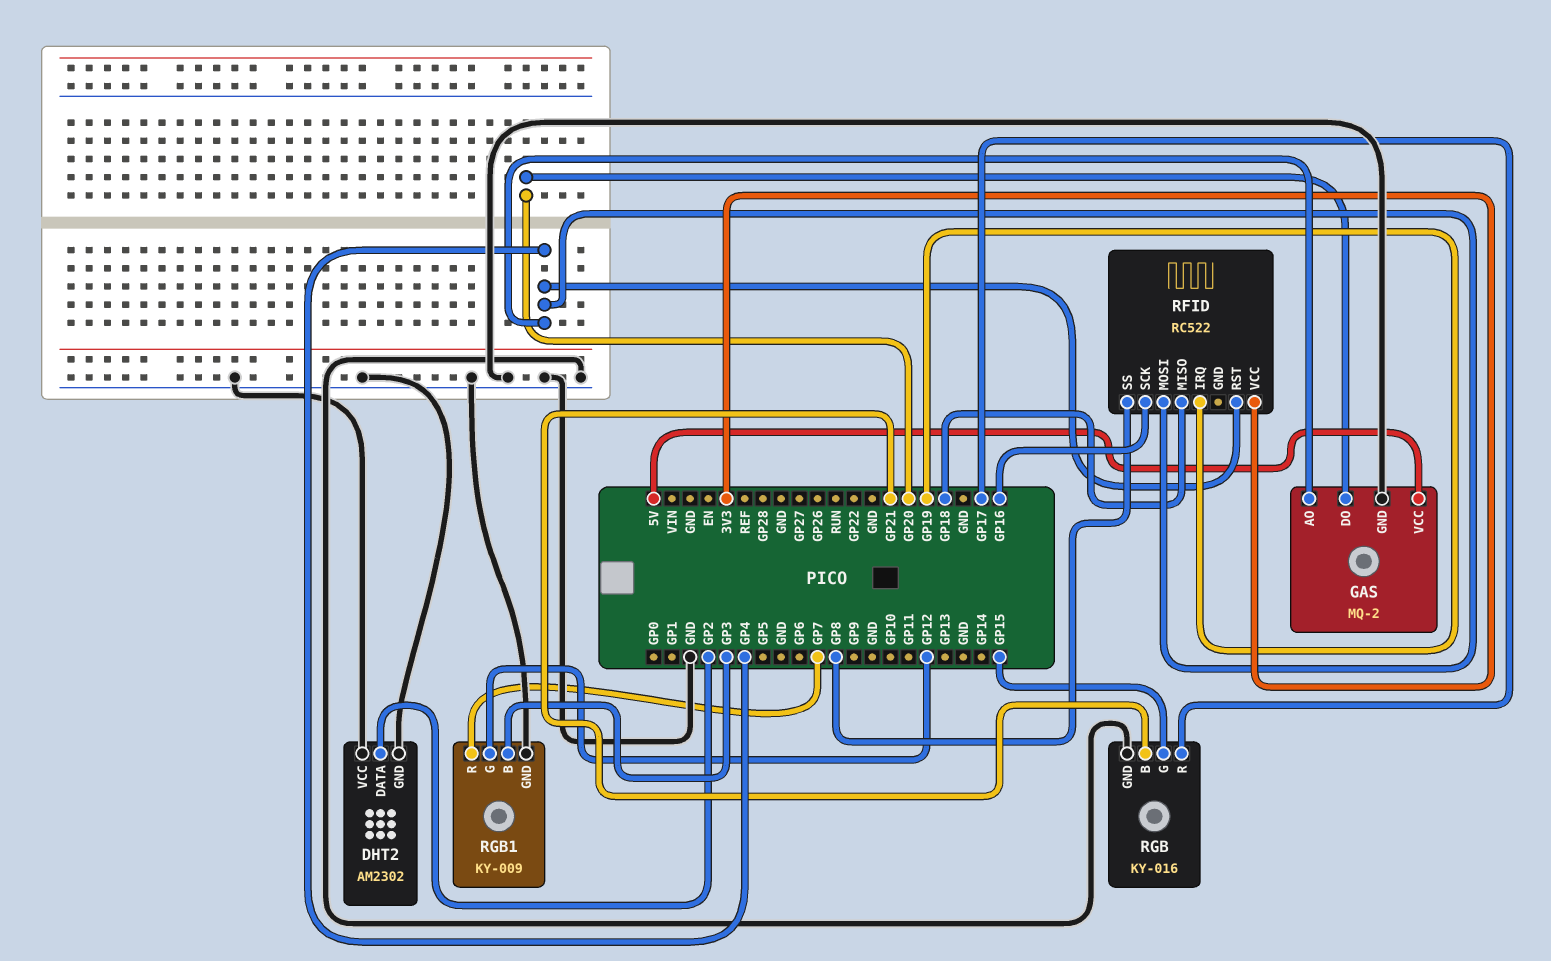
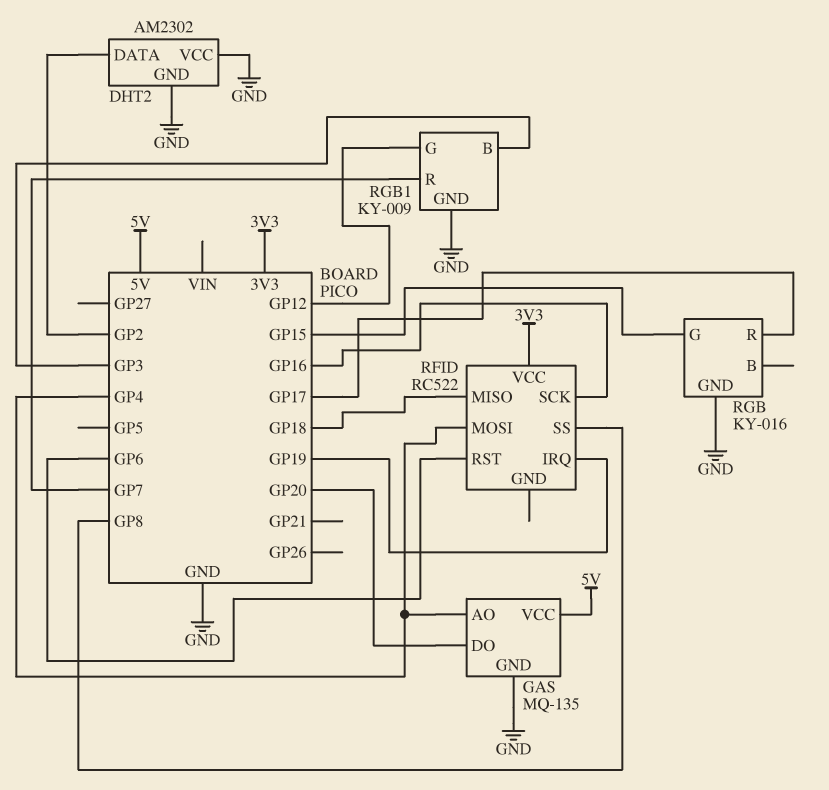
GAS: MQ-2 -> MQ-135
RFID pin RST: GP4 -> GP6
RGB pin B: GP21 -> none

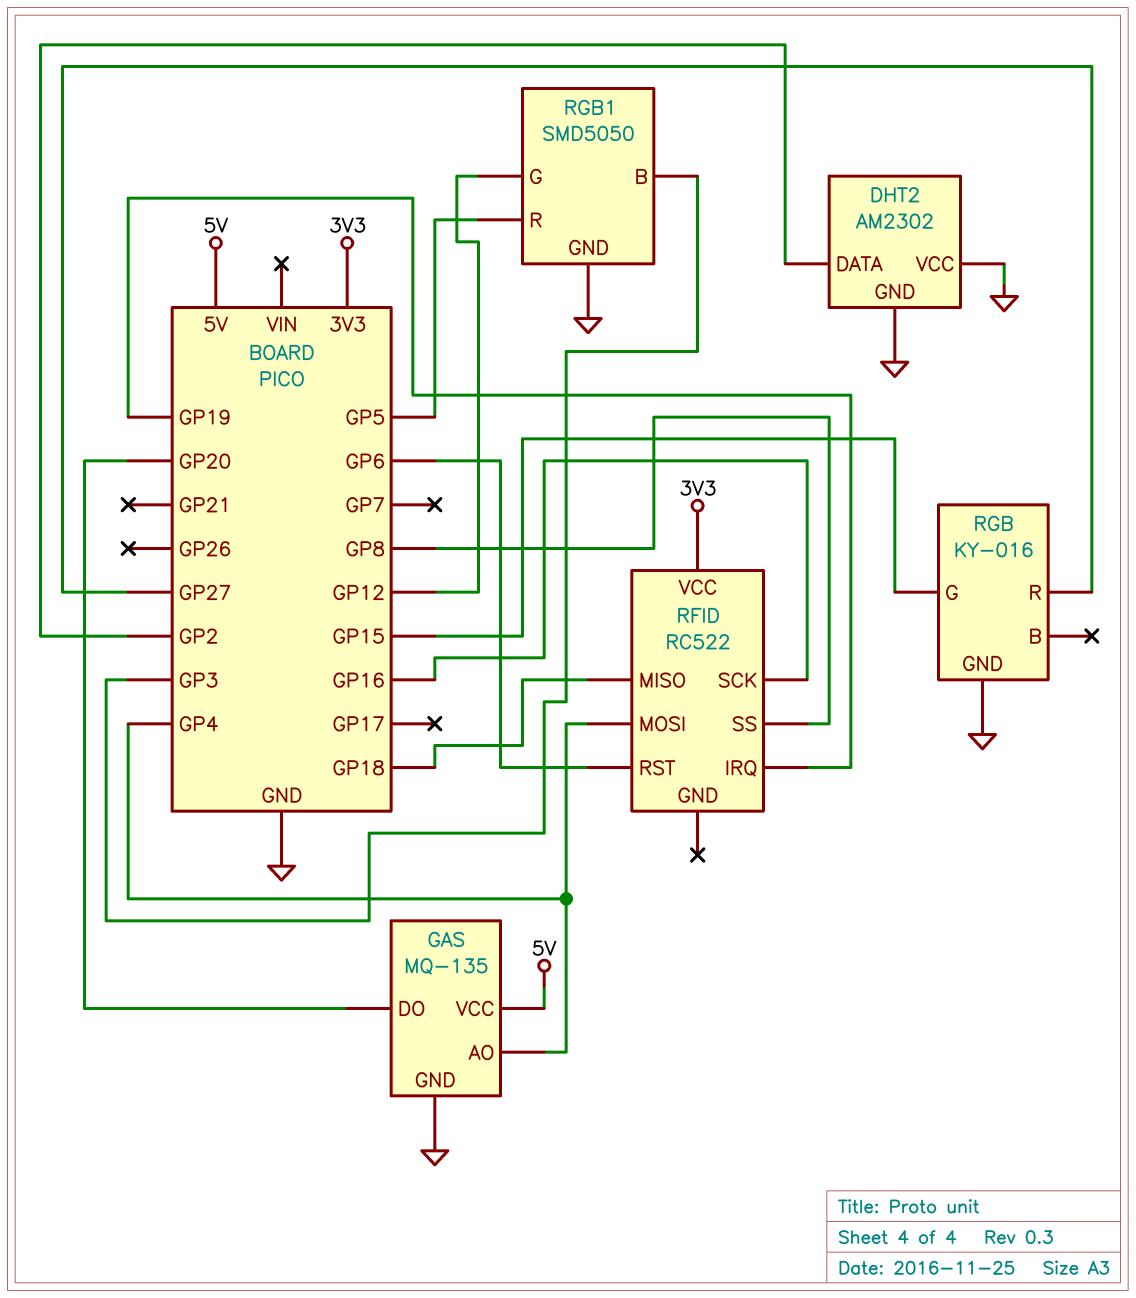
RGB pin R: GP17 -> GP27
RGB1: KY-009 -> SMD5050
RGB1 pin R: GP7 -> GP5

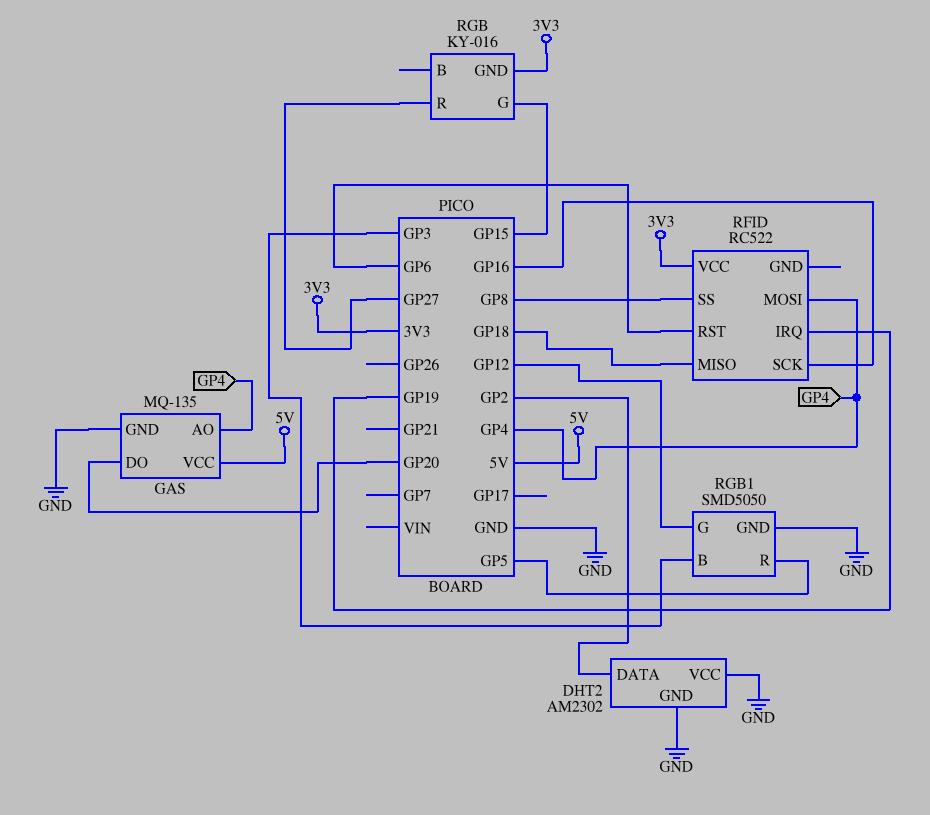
RGB pin GND: GND -> 3V3

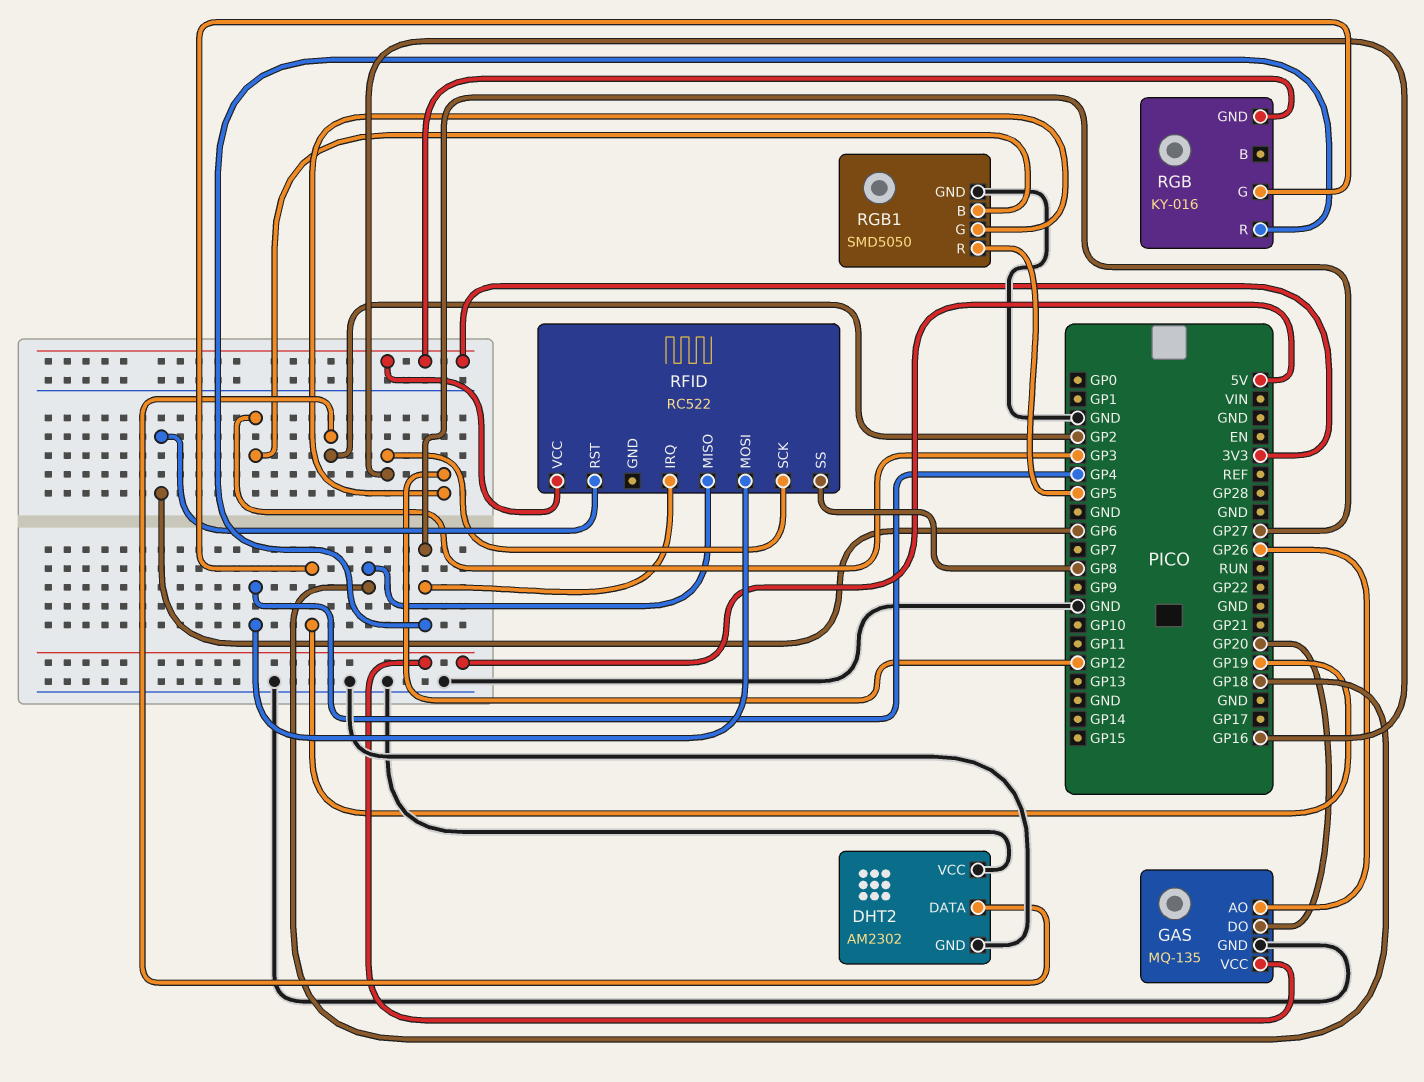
GAS pin AO: GP4 -> GP26
RFID pin IRQ: GP19 -> GP27
RGB pin G: GP15 -> GP19

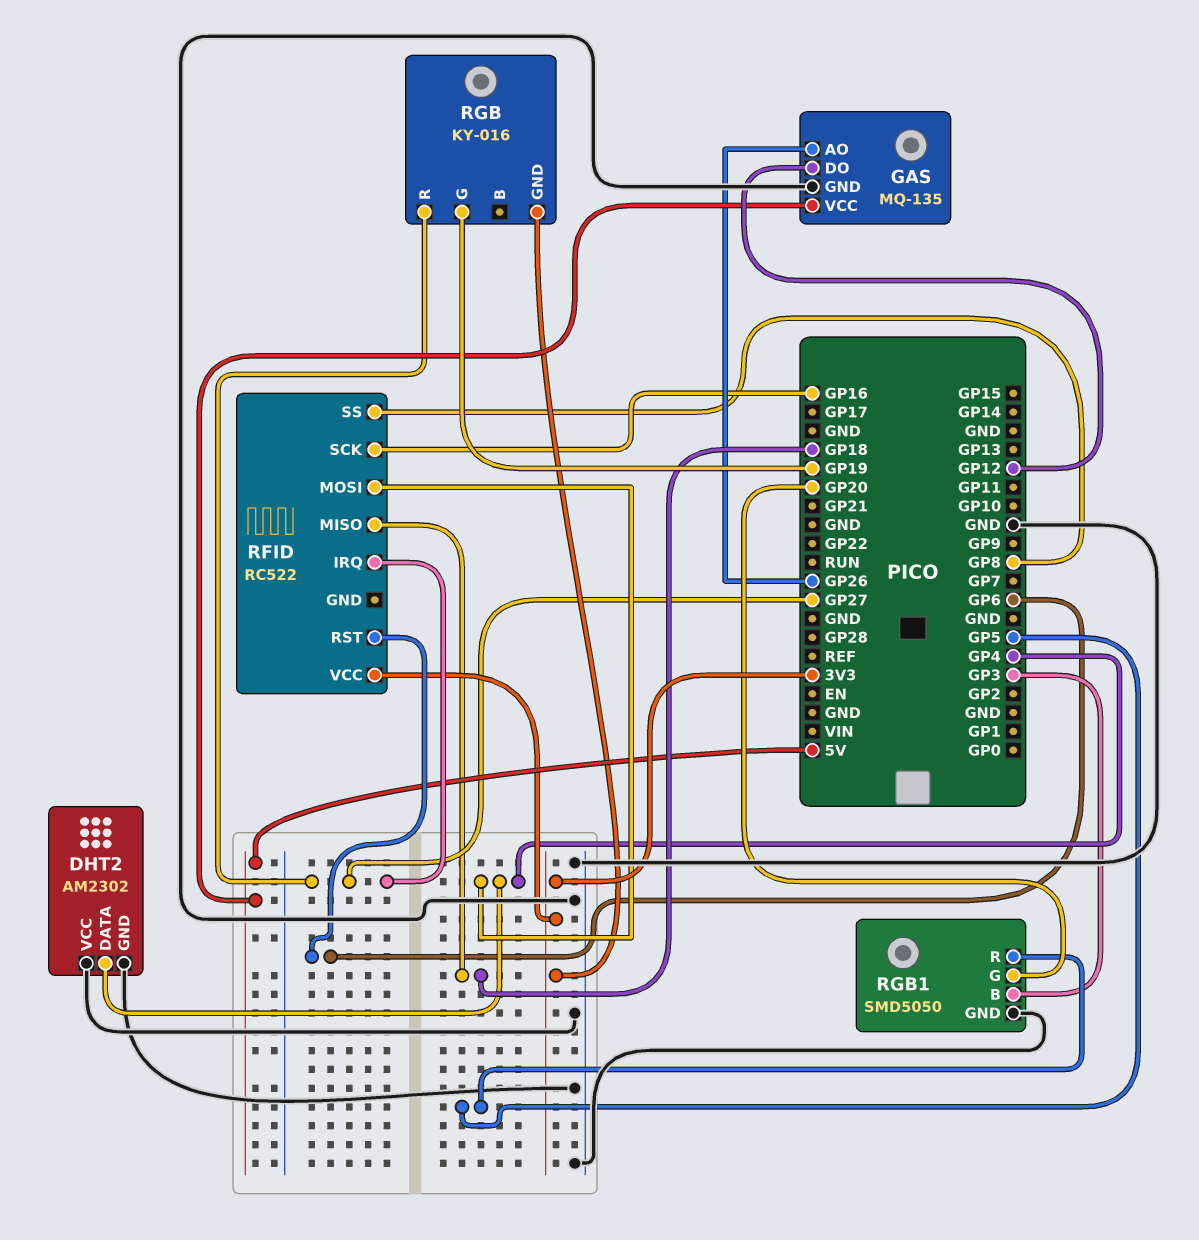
DHT2 pin DATA: GP2 -> GP4
GAS pin DO: GP20 -> GP12
RGB1 pin G: GP12 -> GP20

